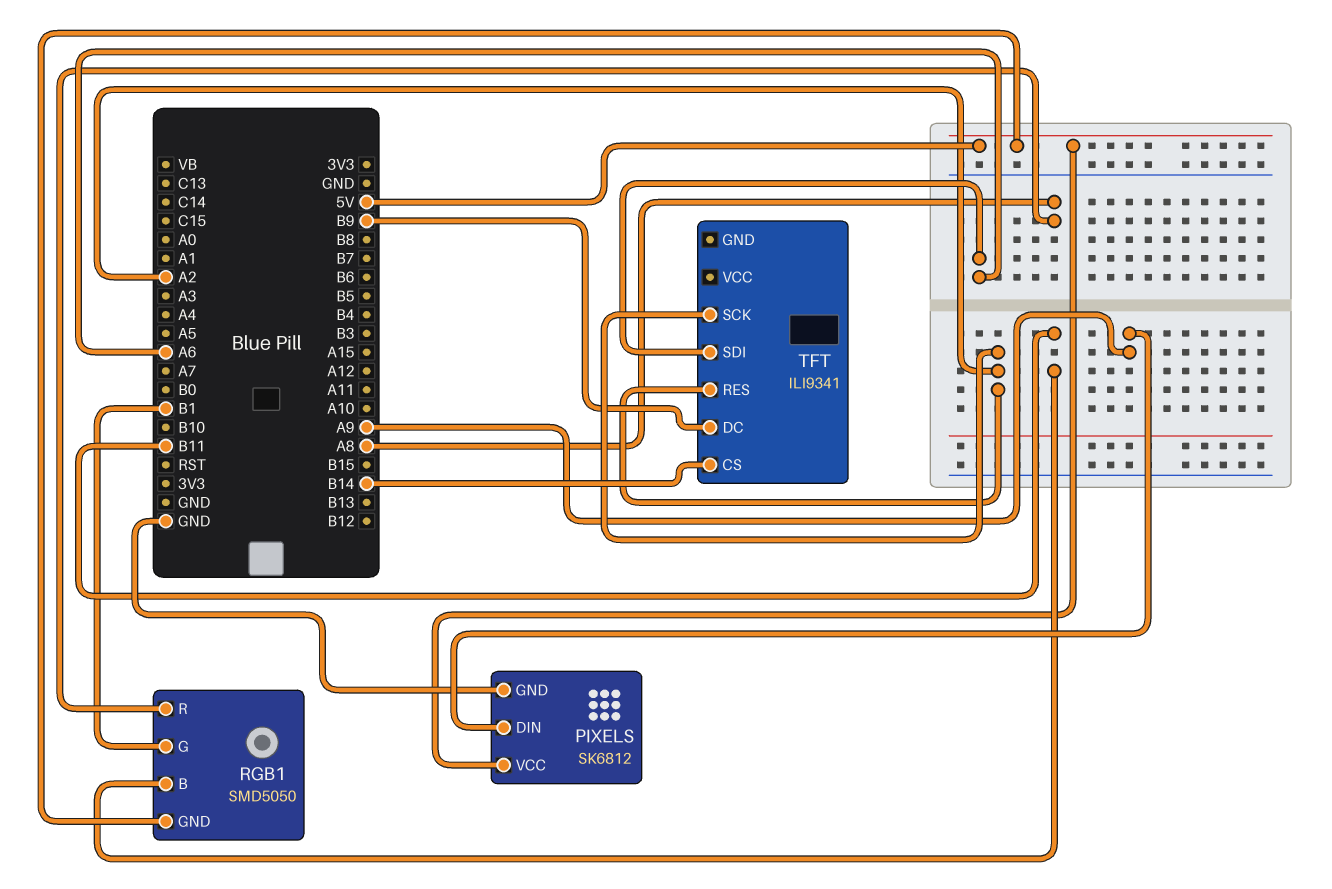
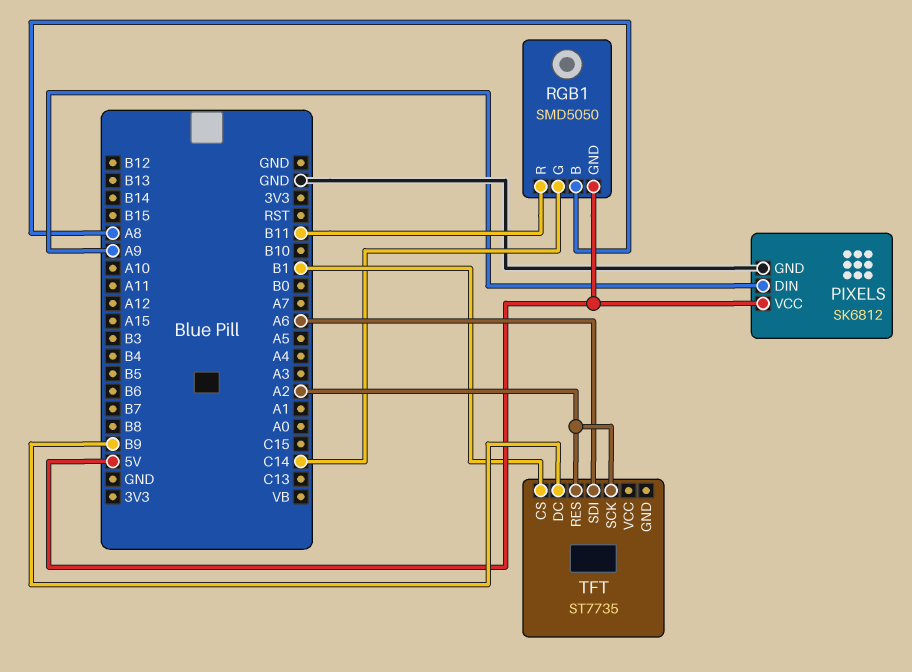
RGB1 pin B: B11 -> A8
RGB1 pin G: B1 -> C14
RGB1 pin R: A8 -> B11
TFT: ILI9341 -> ST7735
TFT pin CS: B14 -> B1

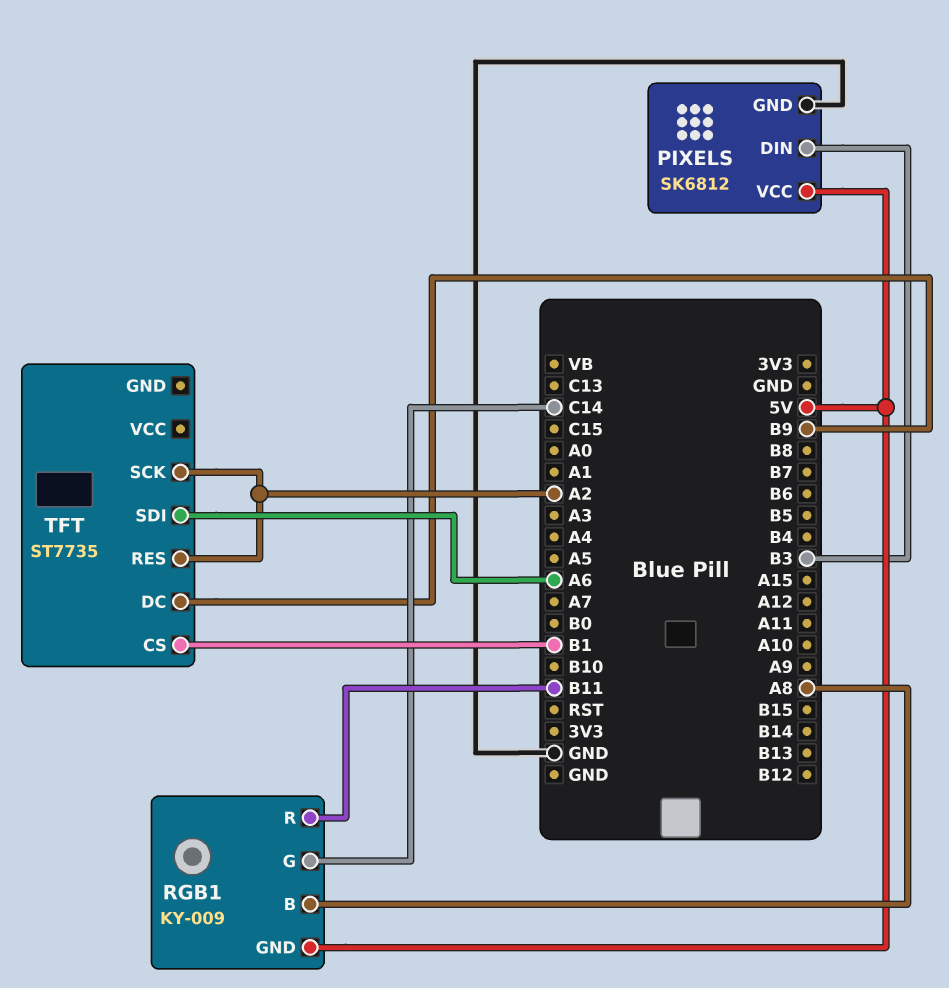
PIXELS pin DIN: A9 -> B3
RGB1: SMD5050 -> KY-009

